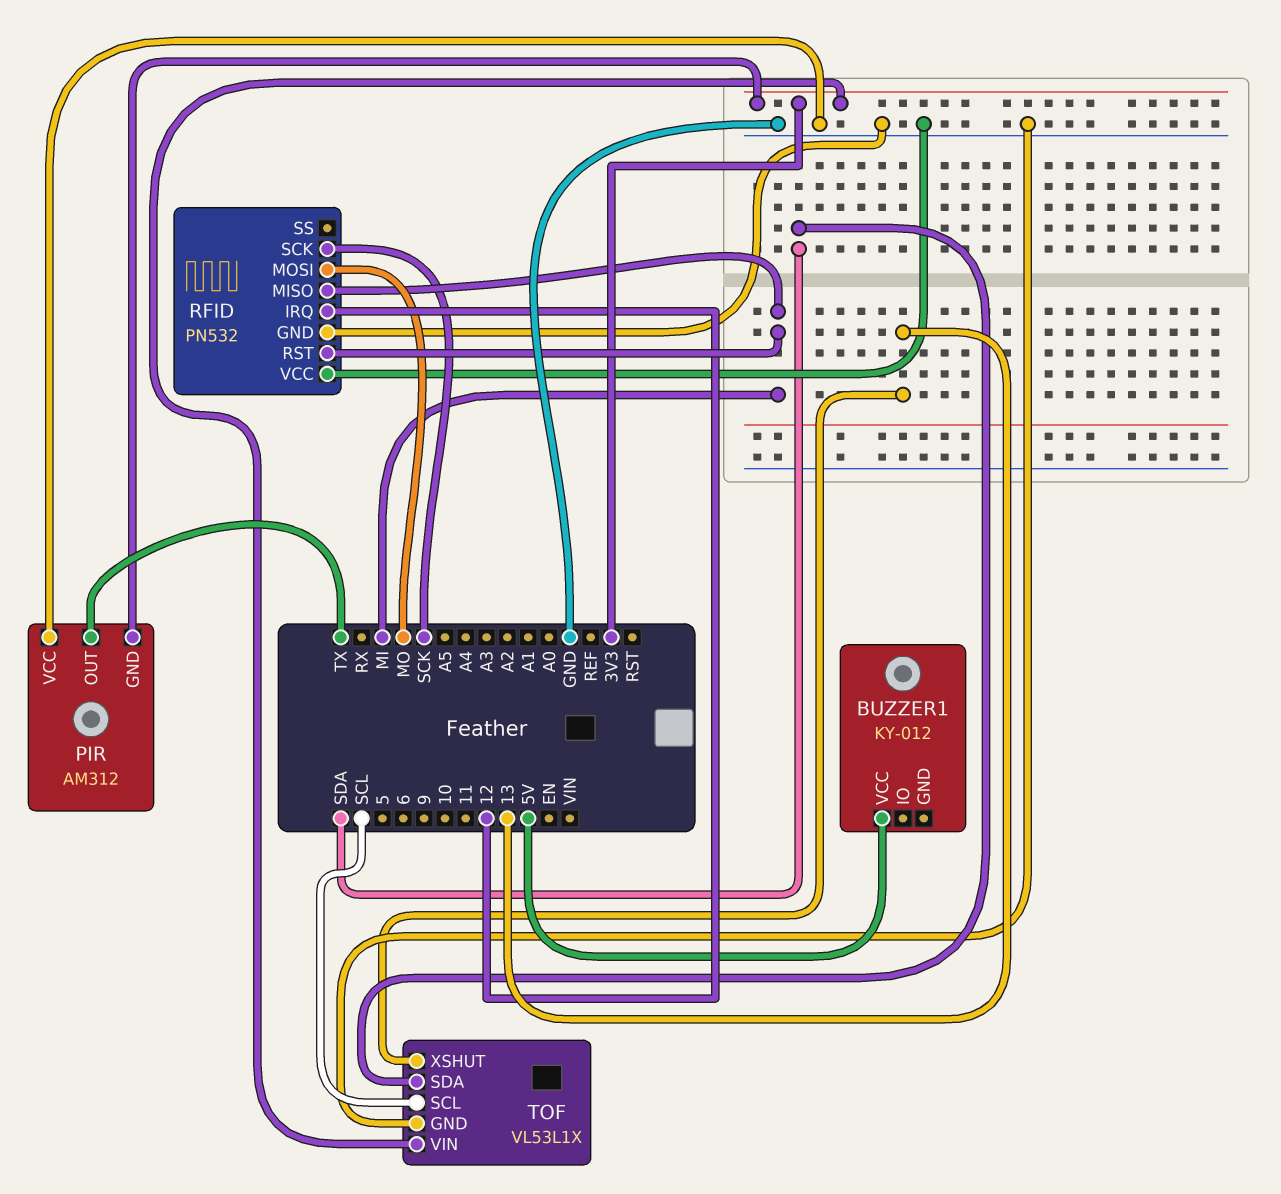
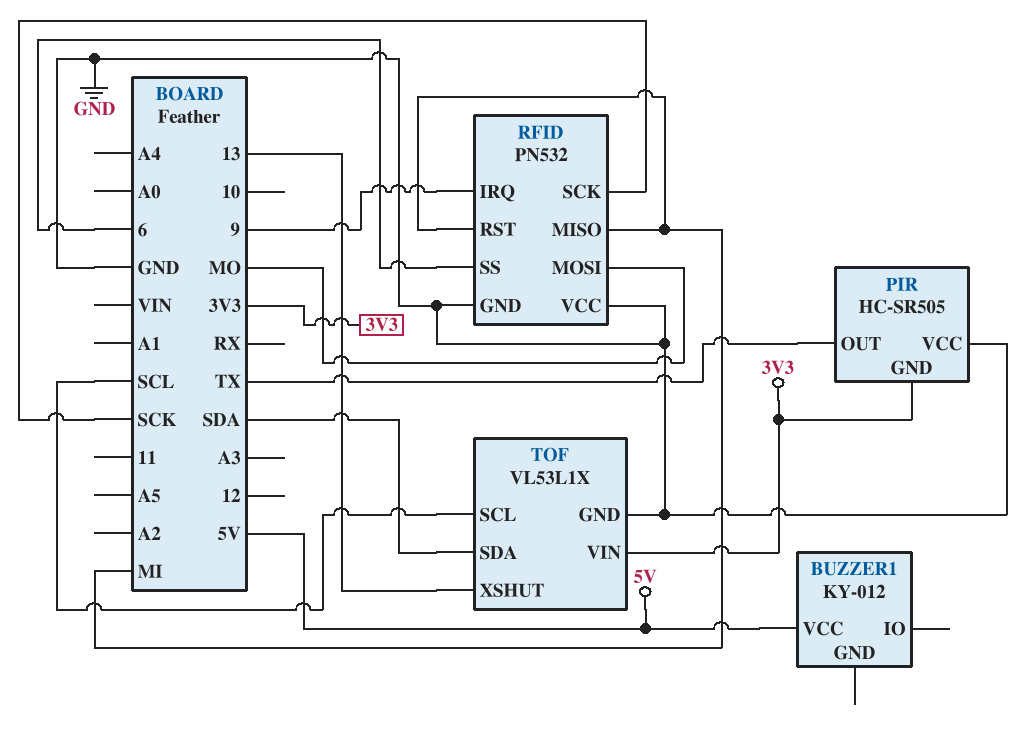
PIR: AM312 -> HC-SR505
RFID pin IRQ: 12 -> 9
RFID pin SS: none -> 6

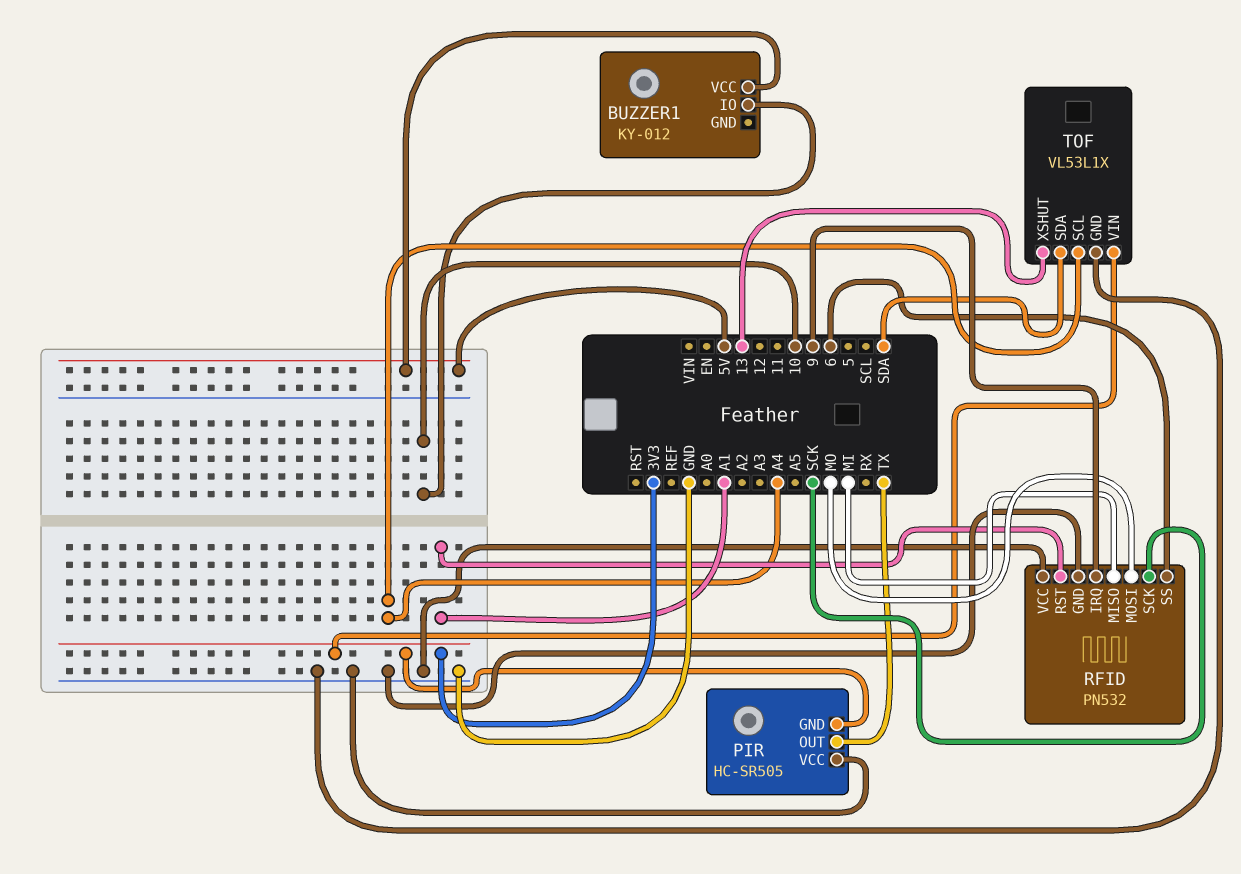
BUZZER1 pin IO: none -> 10
RFID pin RST: MI -> A1
TOF pin SCL: SCL -> A4

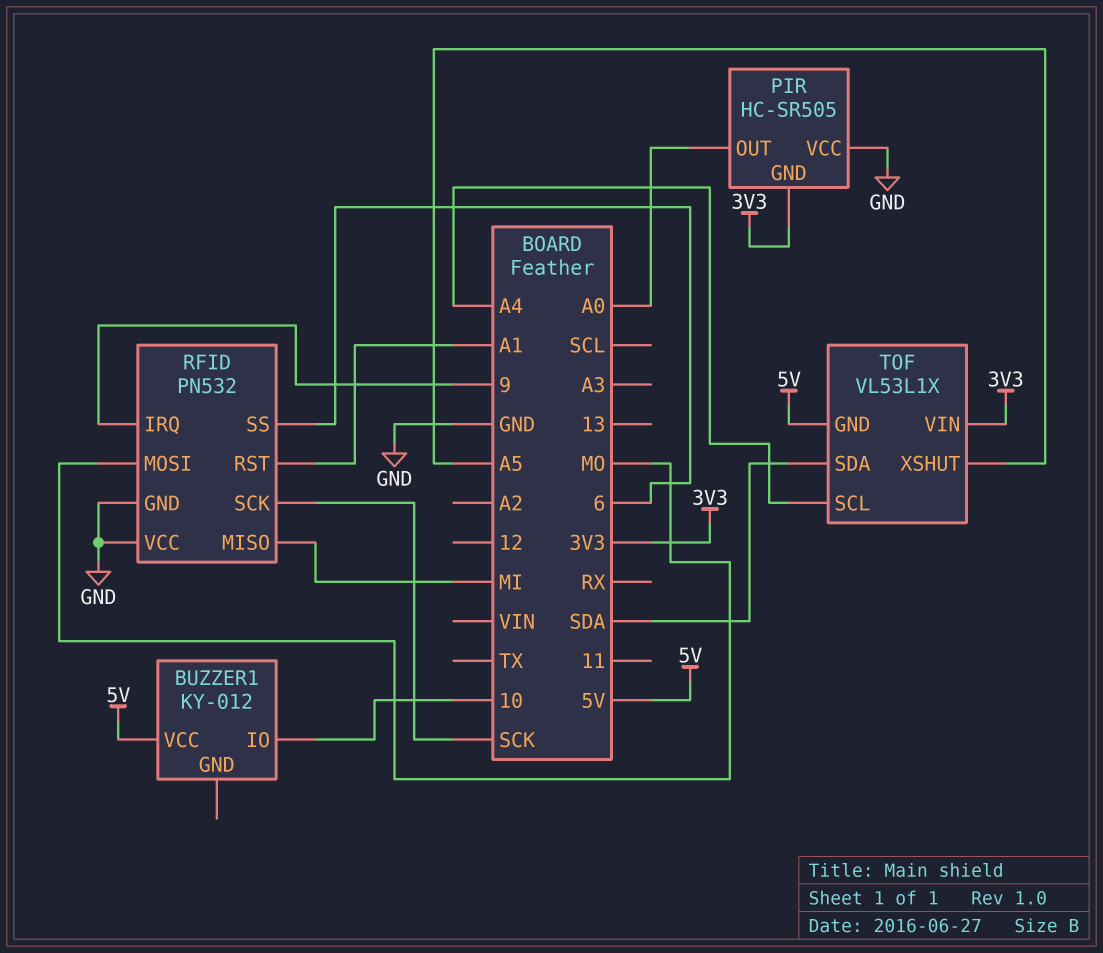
PIR pin OUT: TX -> A0
TOF pin GND: GND -> 5V
TOF pin XSHUT: 13 -> A5

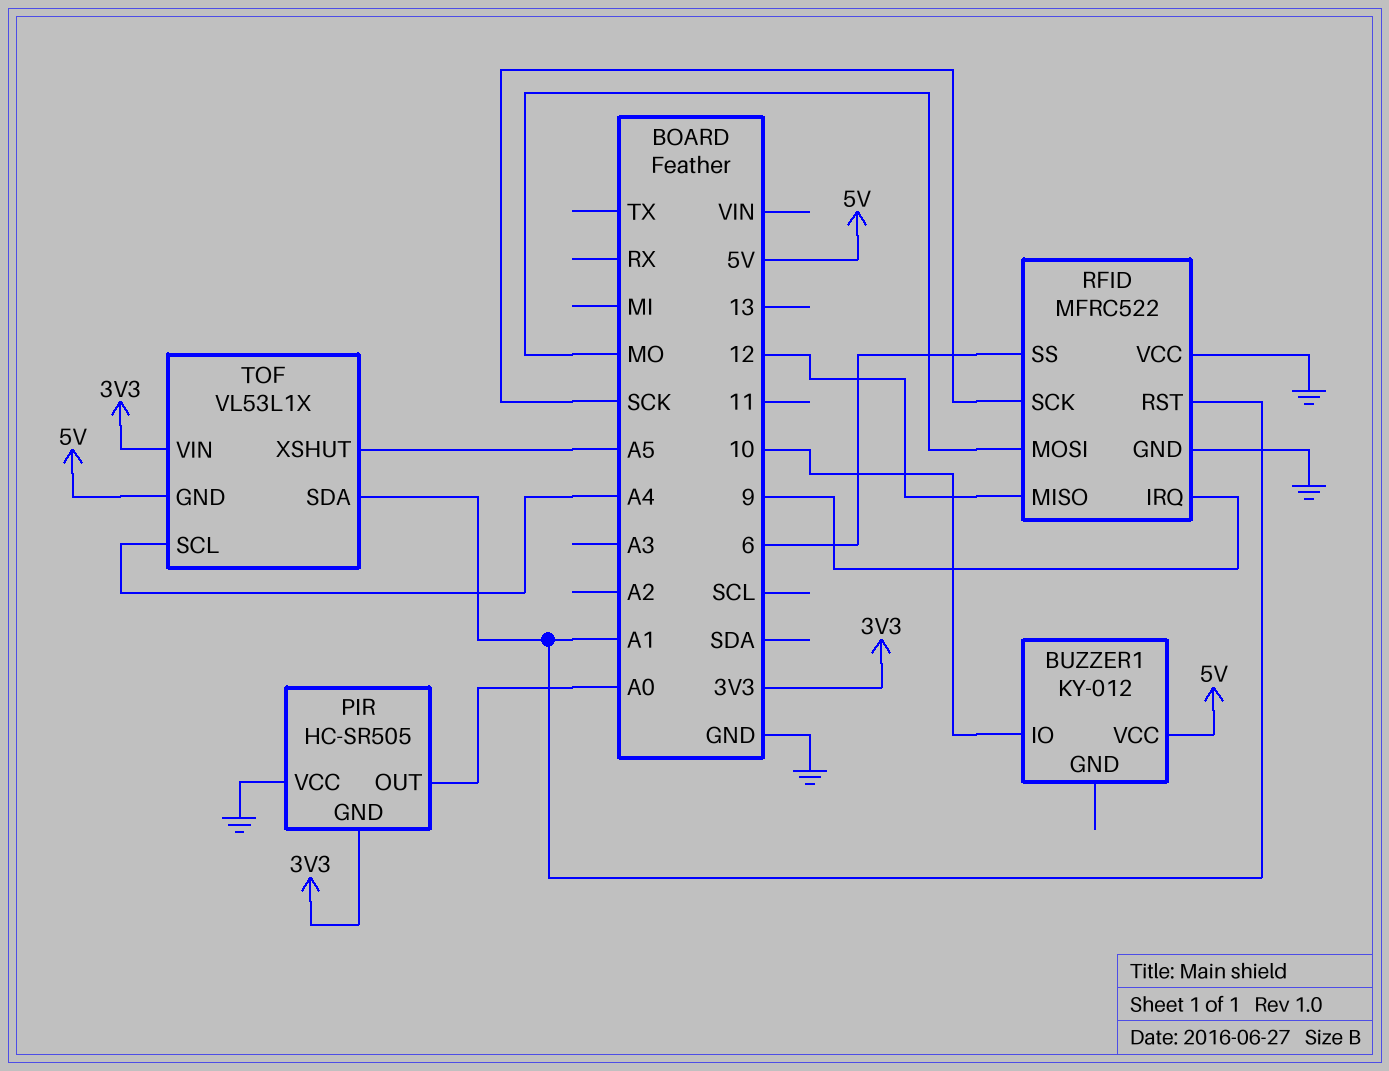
RFID: PN532 -> MFRC522
RFID pin MISO: MI -> 12
TOF pin SDA: SDA -> A1

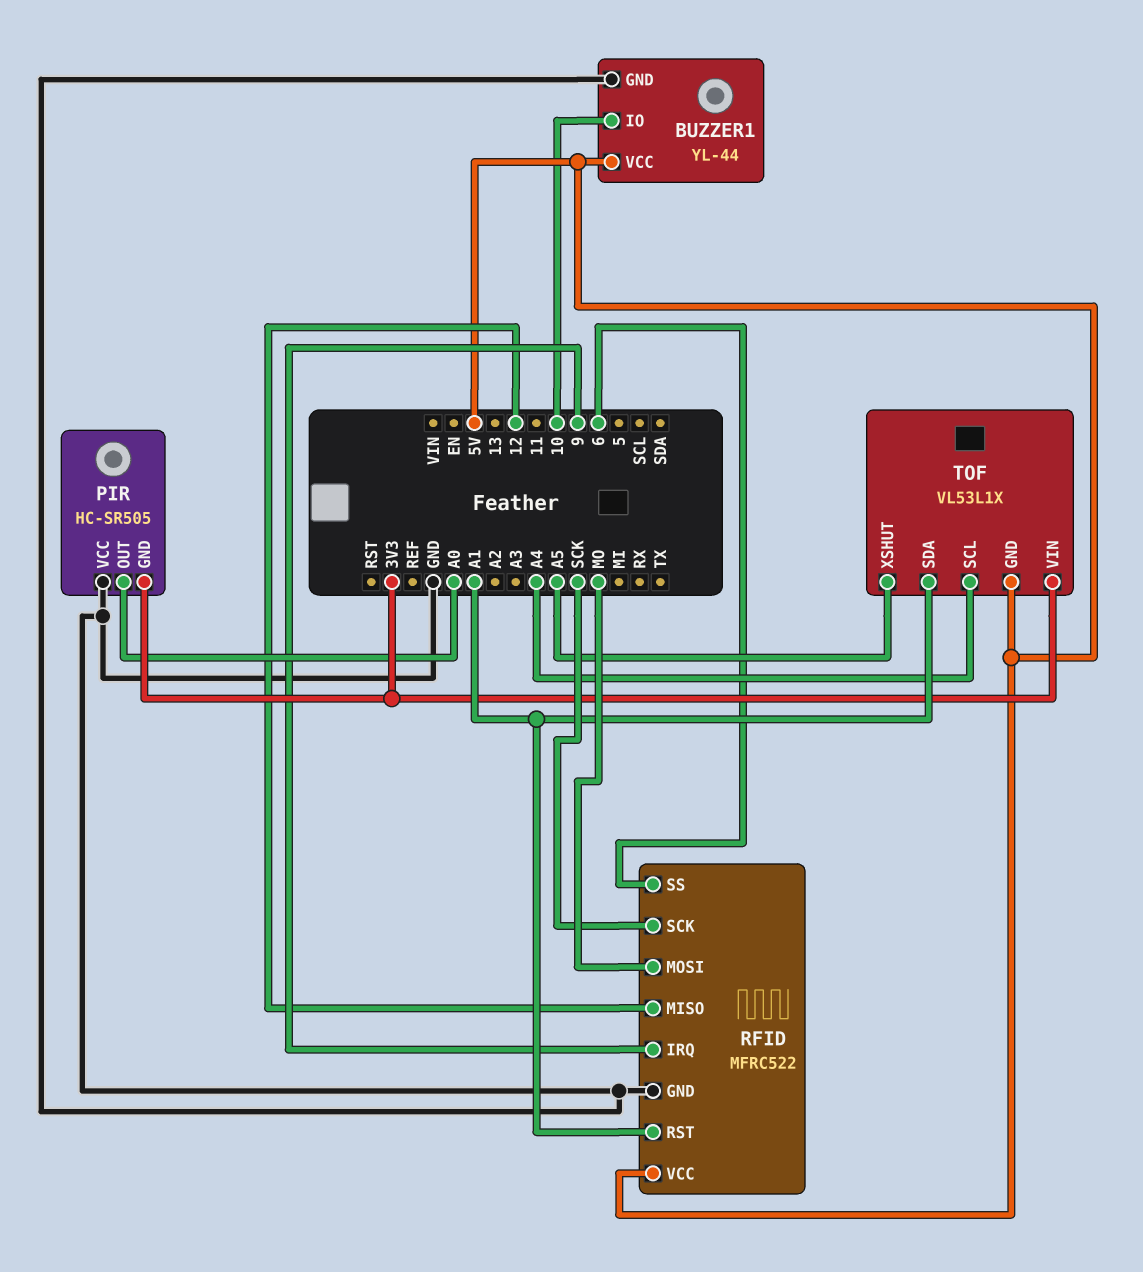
BUZZER1: KY-012 -> YL-44
BUZZER1 pin GND: none -> GND
RFID pin VCC: GND -> 5V

